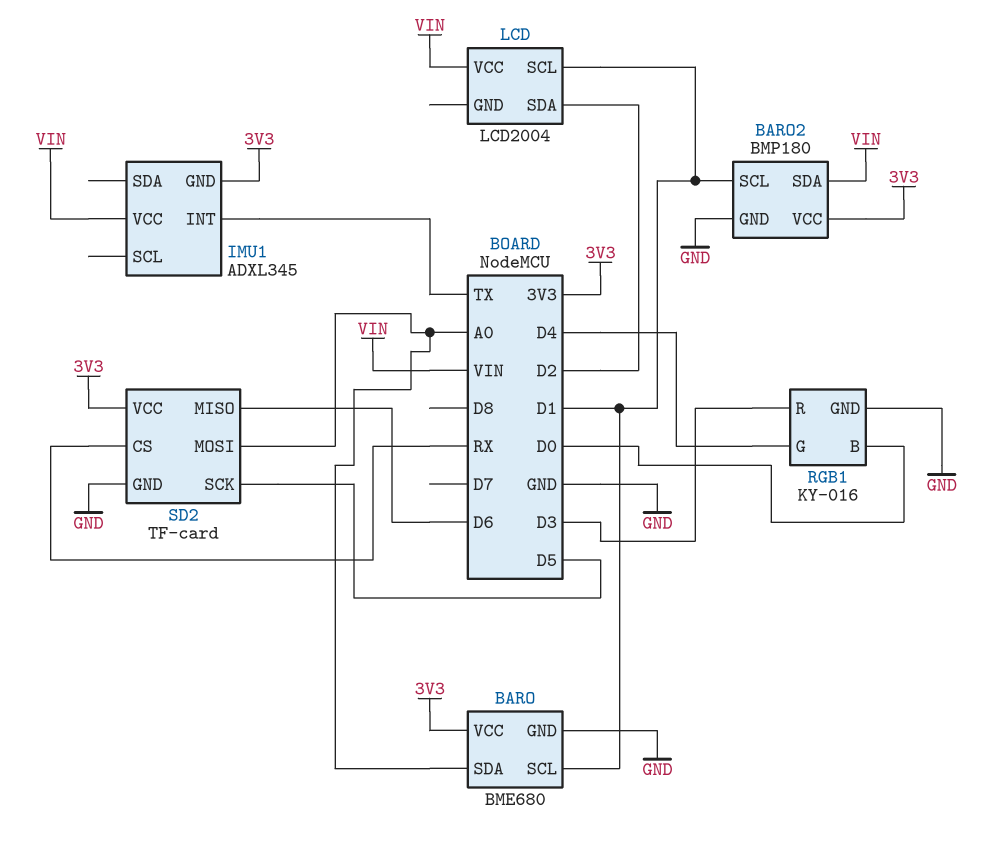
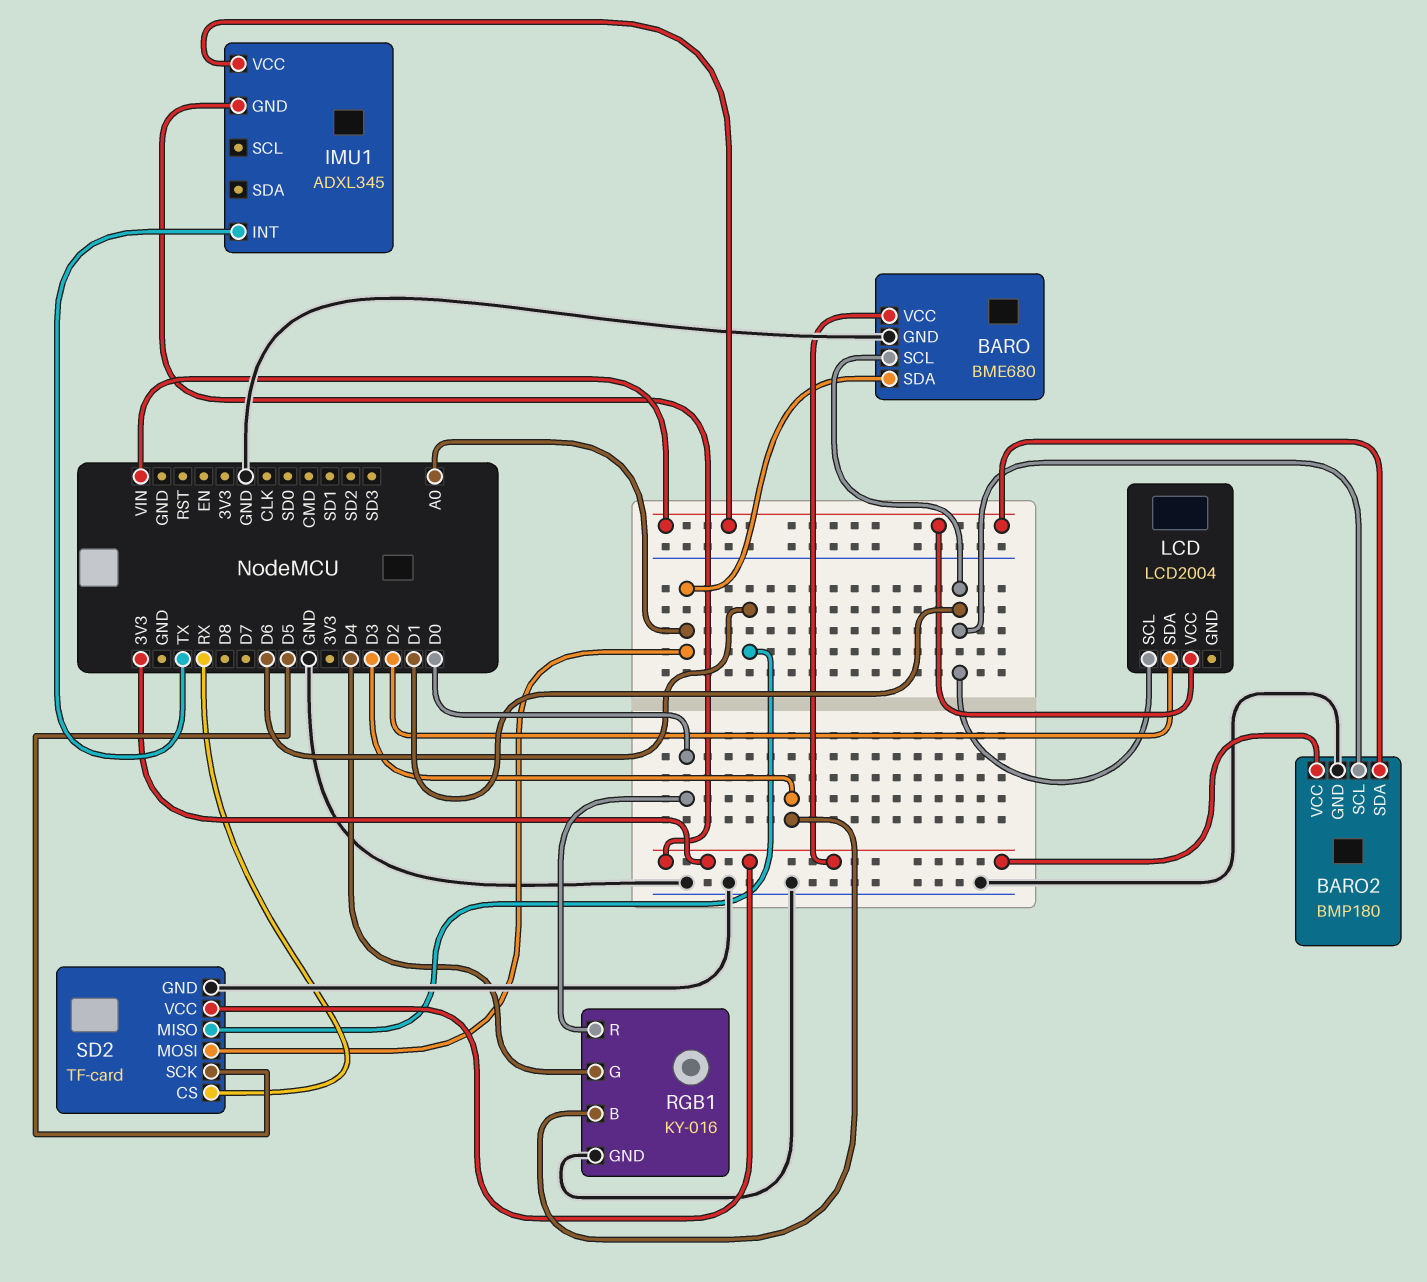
RGB1 pin B: D0 -> D3
RGB1 pin R: D3 -> D0

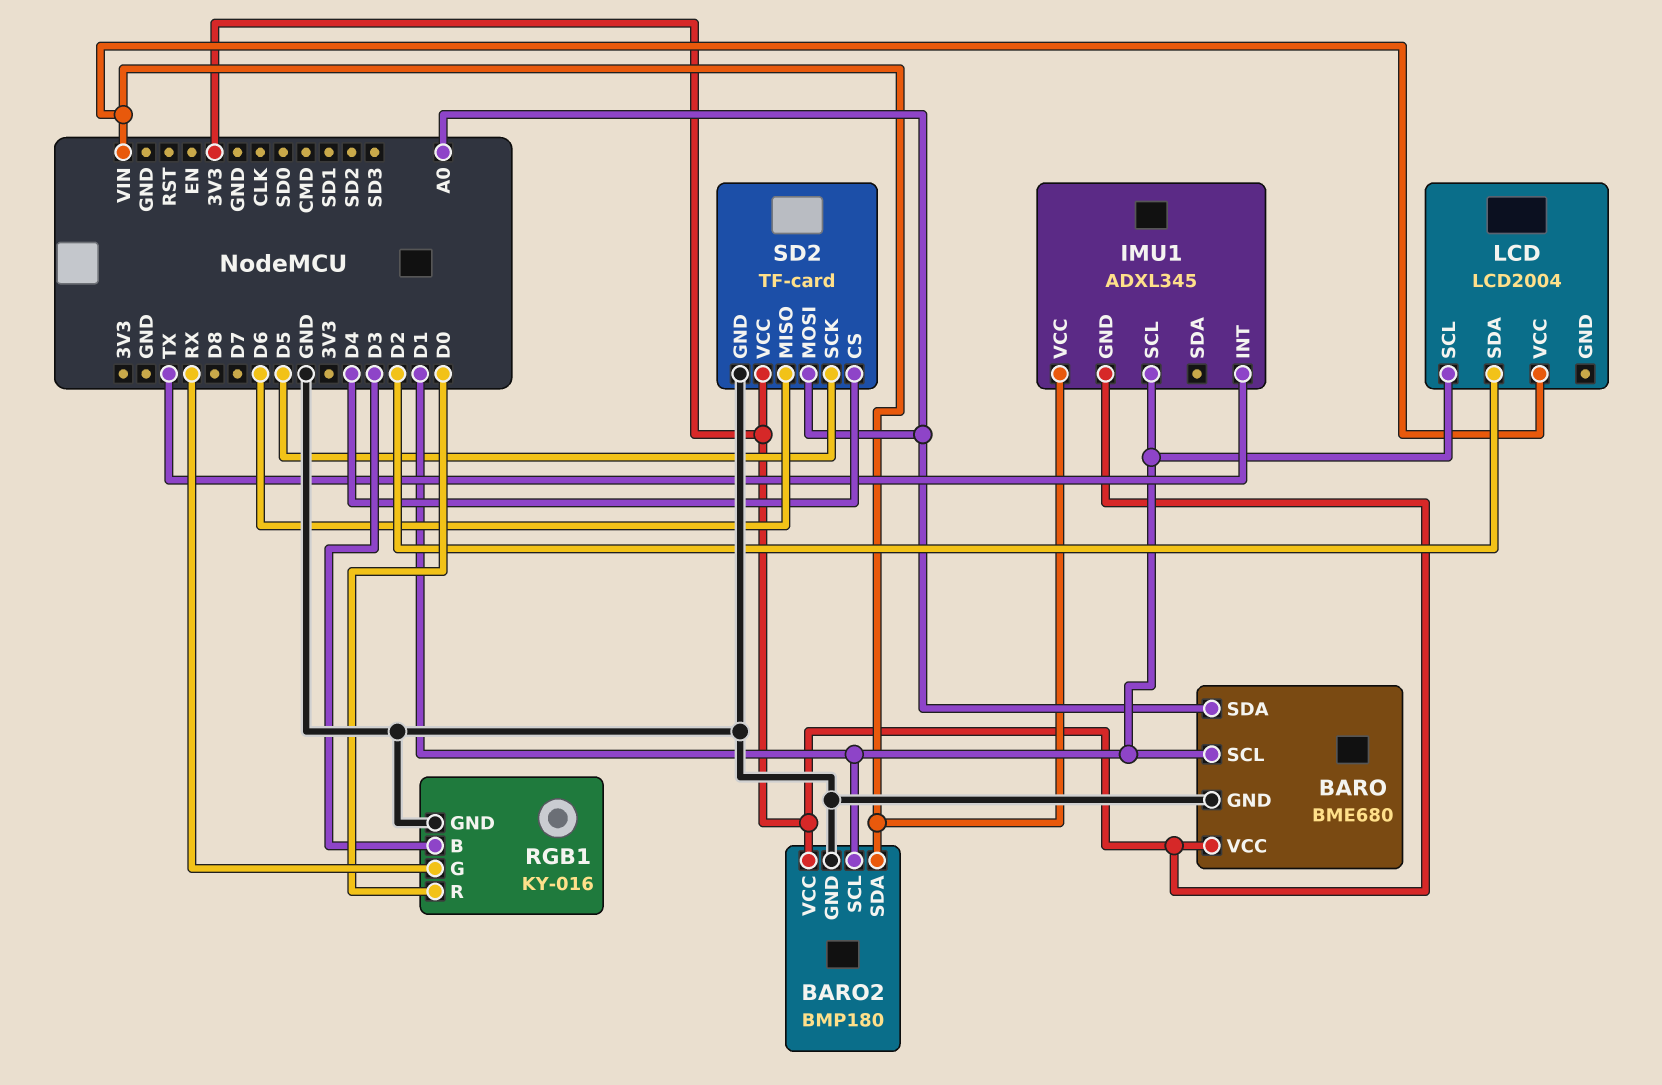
IMU1 pin SCL: none -> D1
RGB1 pin G: D4 -> RX
SD2 pin CS: RX -> D4

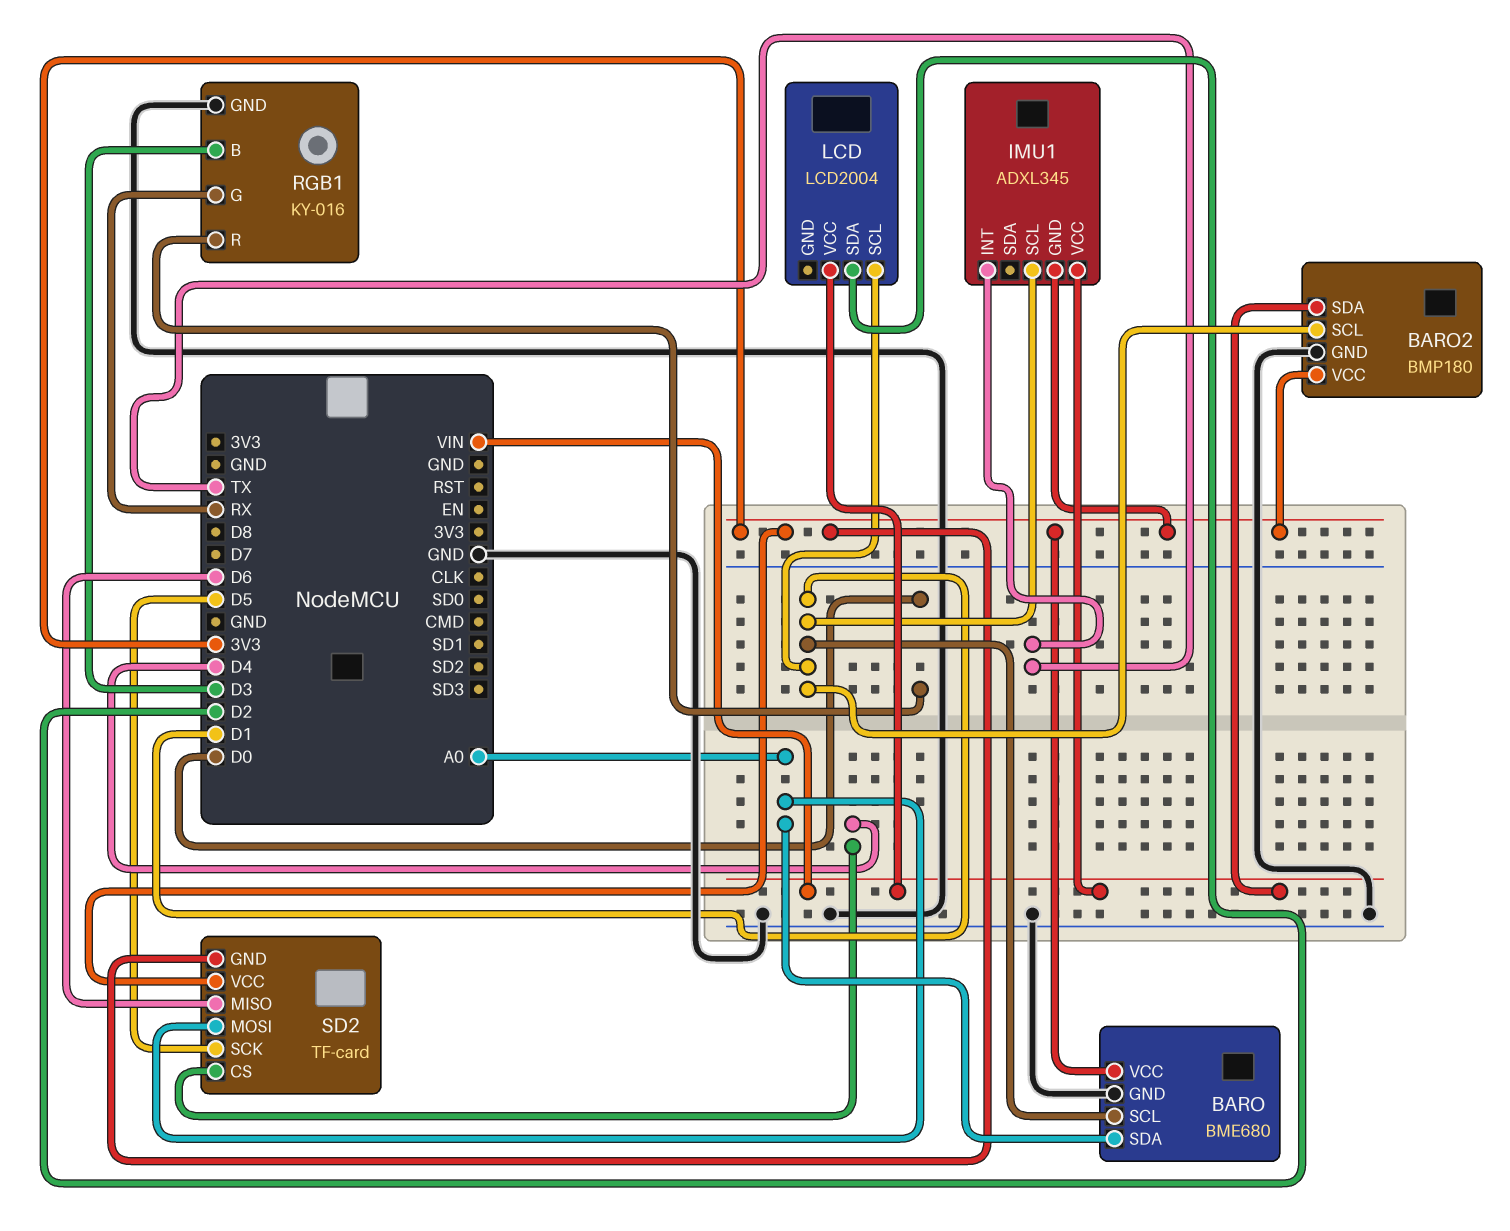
SD2 pin GND: GND -> 3V3

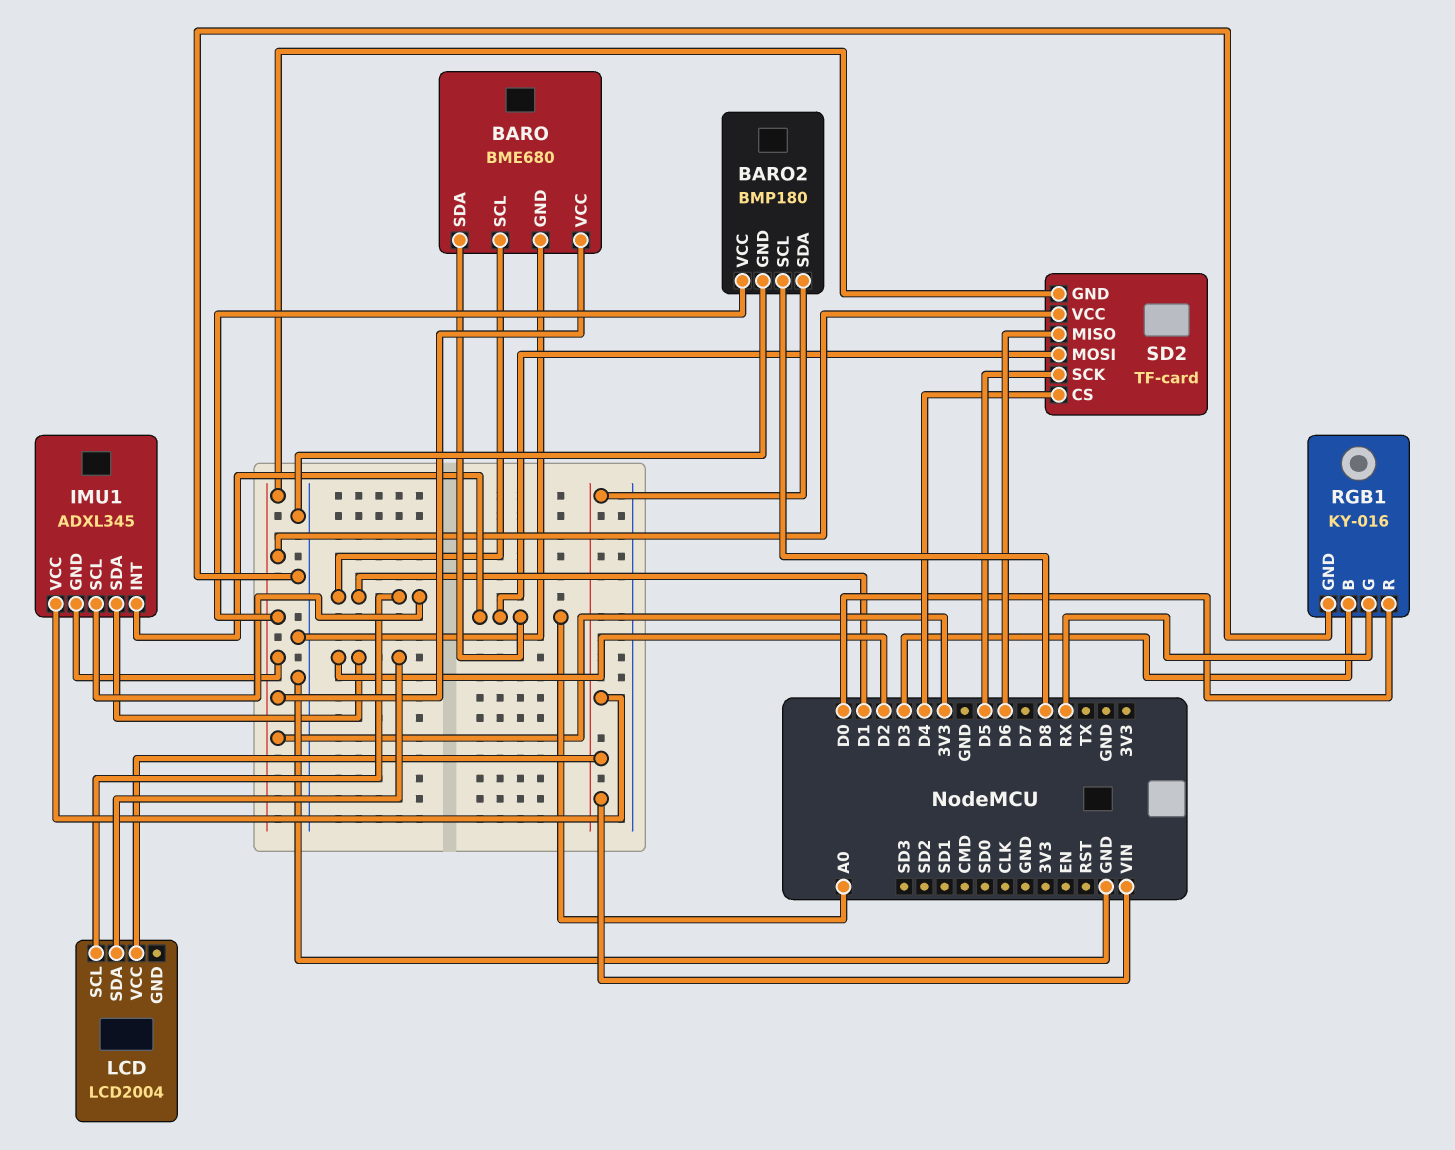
BARO2 pin SCL: D1 -> D8
IMU1 pin INT: TX -> A0
IMU1 pin SDA: none -> D2

